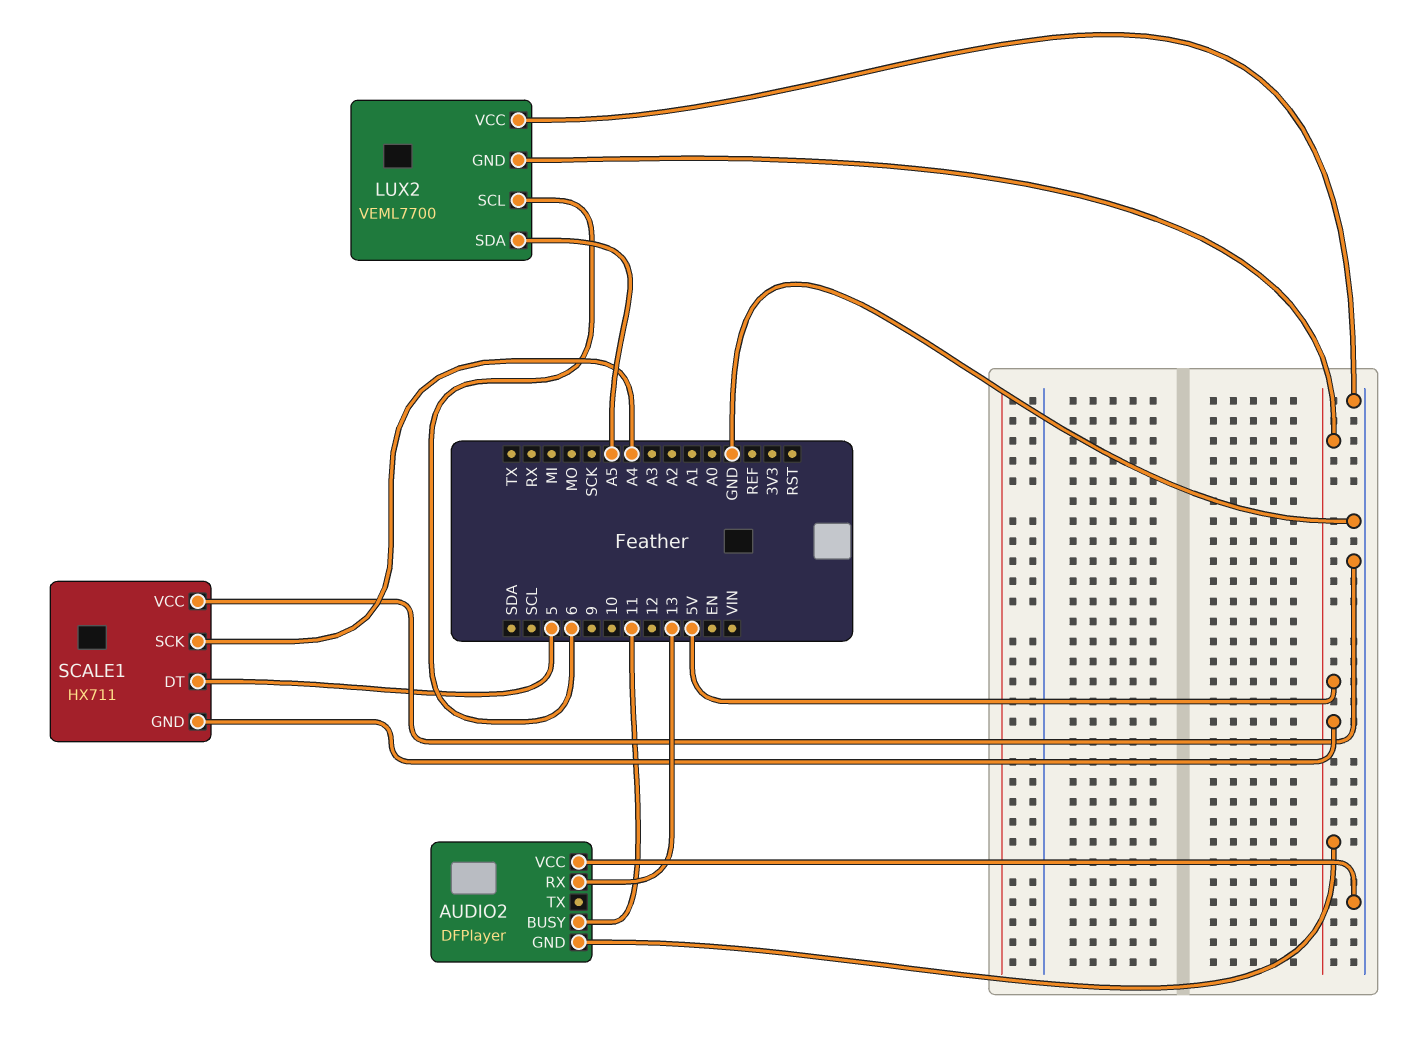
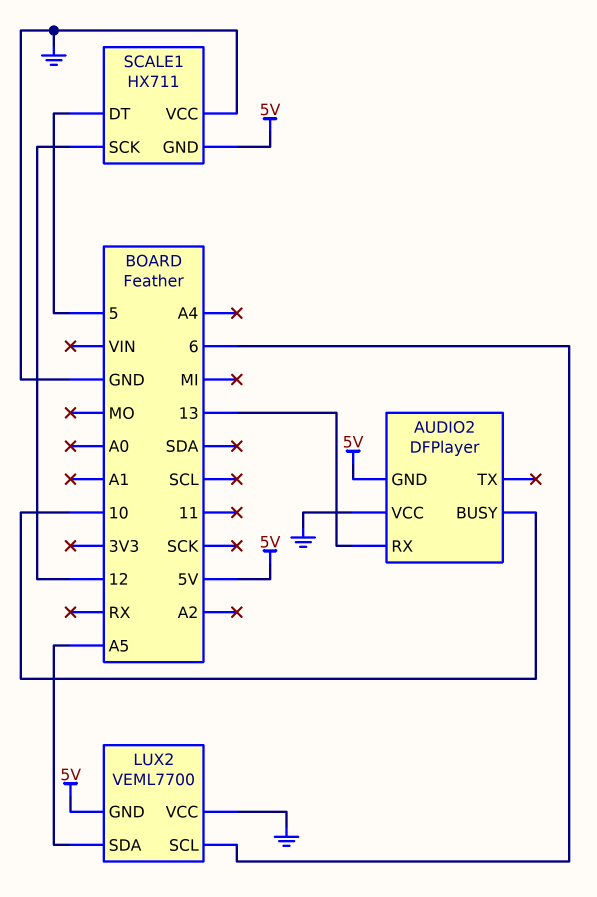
AUDIO2 pin BUSY: 11 -> 10
SCALE1 pin SCK: A4 -> 12

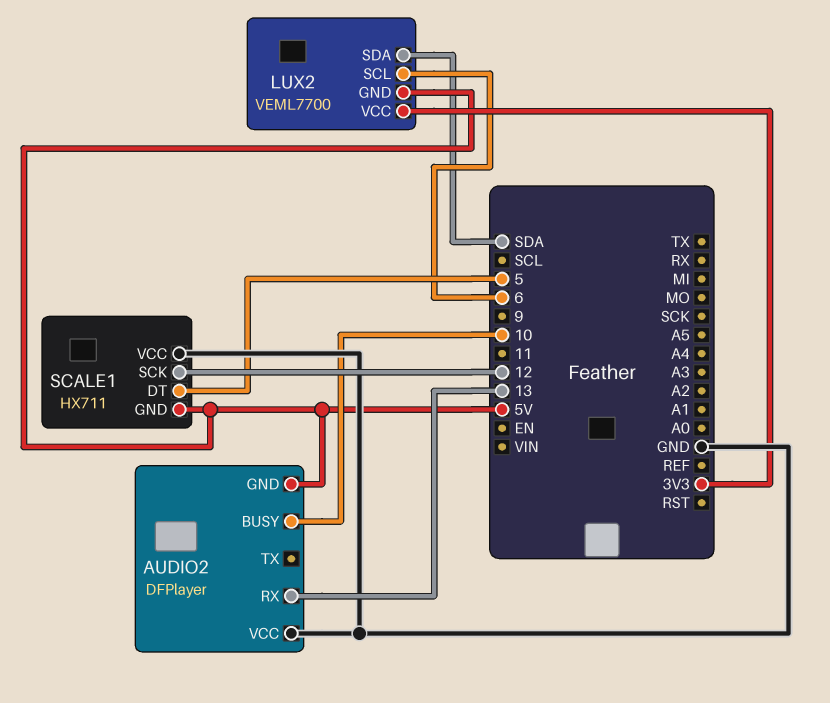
LUX2 pin SDA: A5 -> SDA
LUX2 pin VCC: GND -> 3V3

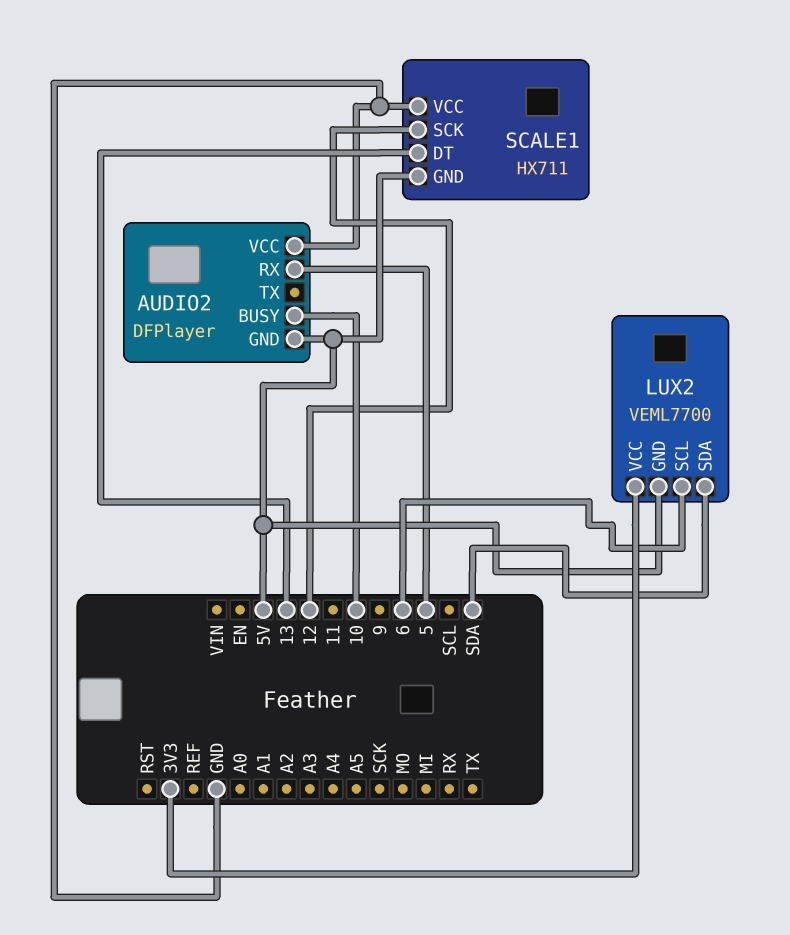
AUDIO2 pin RX: 13 -> 5
SCALE1 pin DT: 5 -> 13

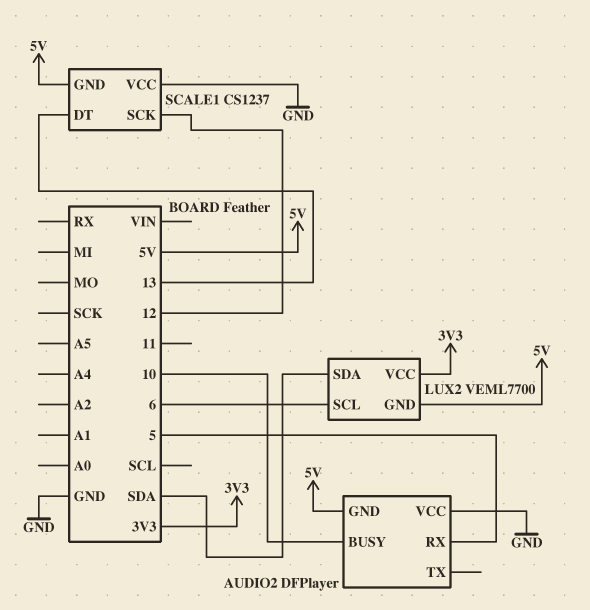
SCALE1: HX711 -> CS1237

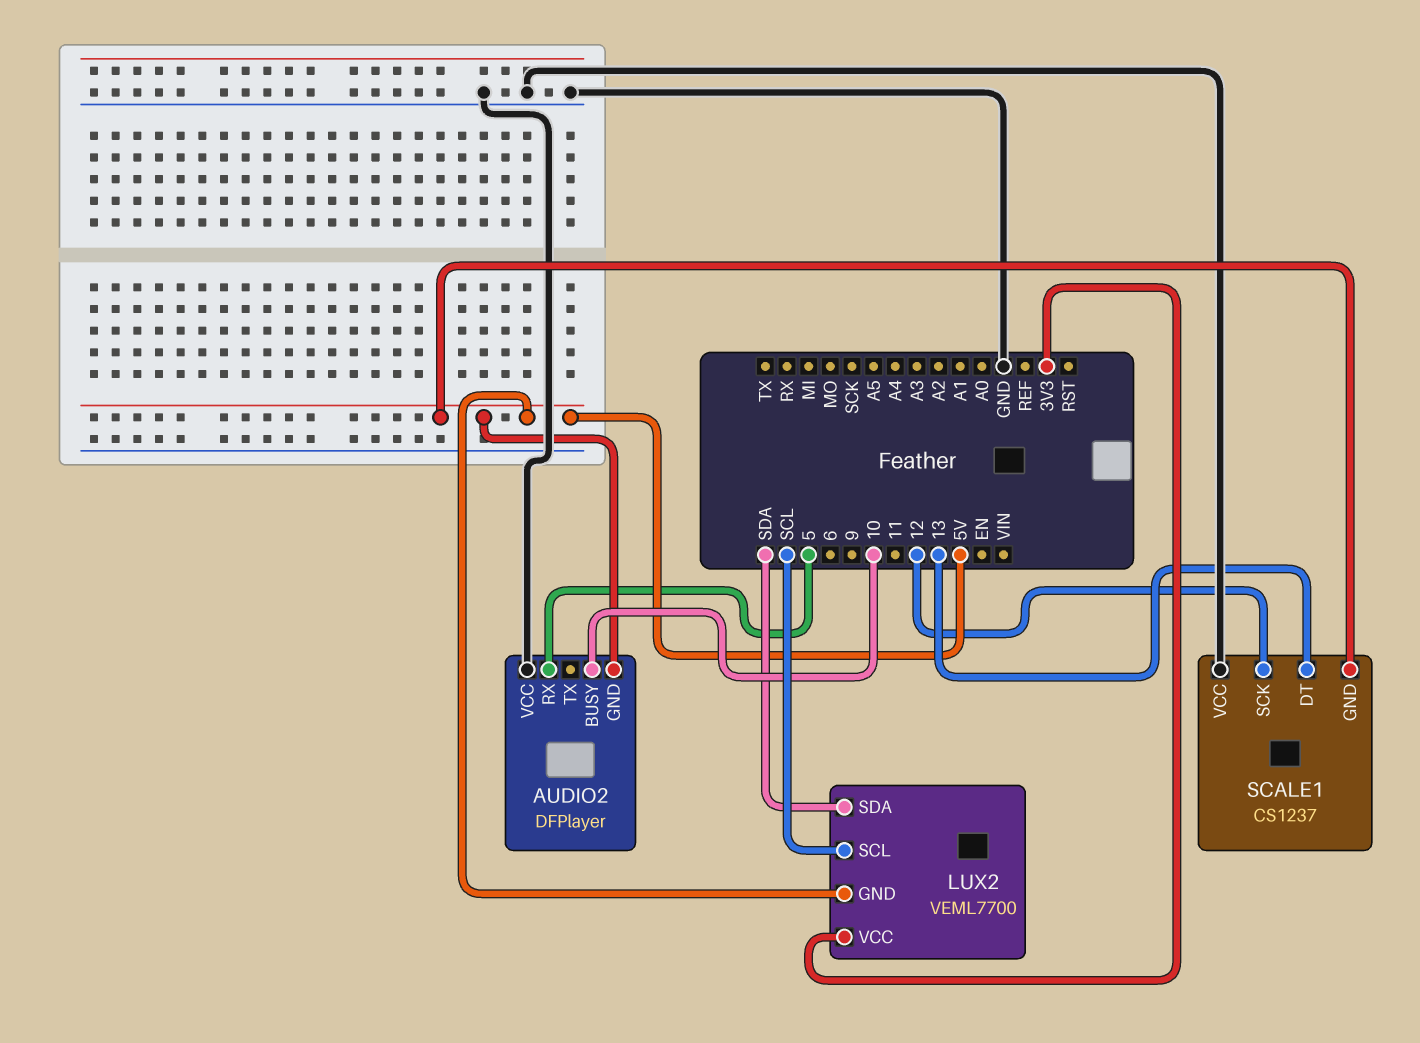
LUX2 pin SCL: 6 -> SCL

